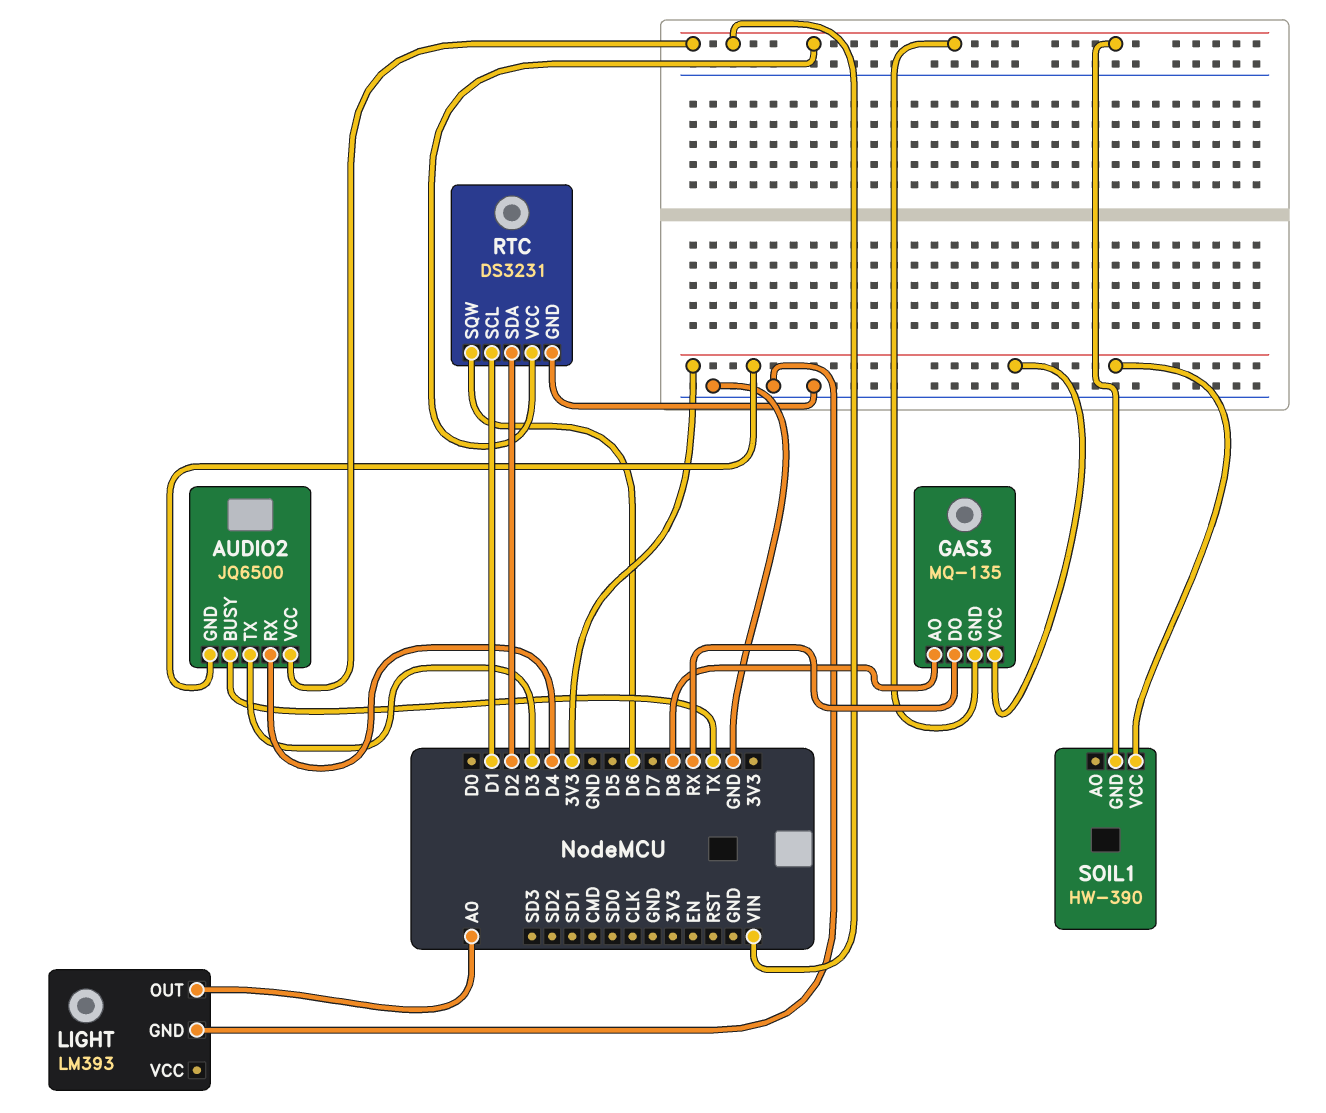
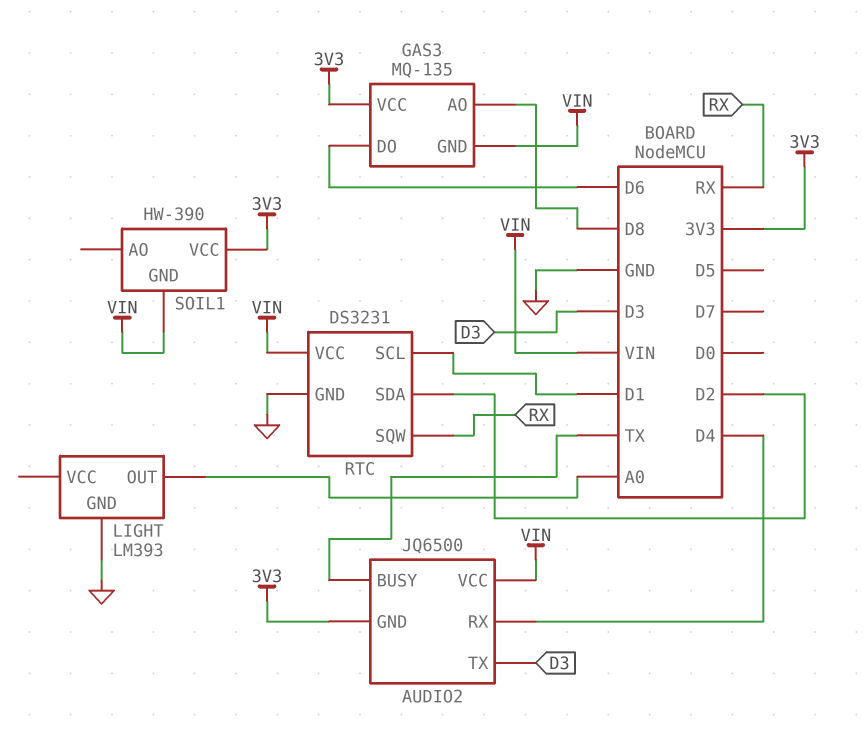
GAS3 pin DO: RX -> D6
RTC pin SQW: D6 -> RX

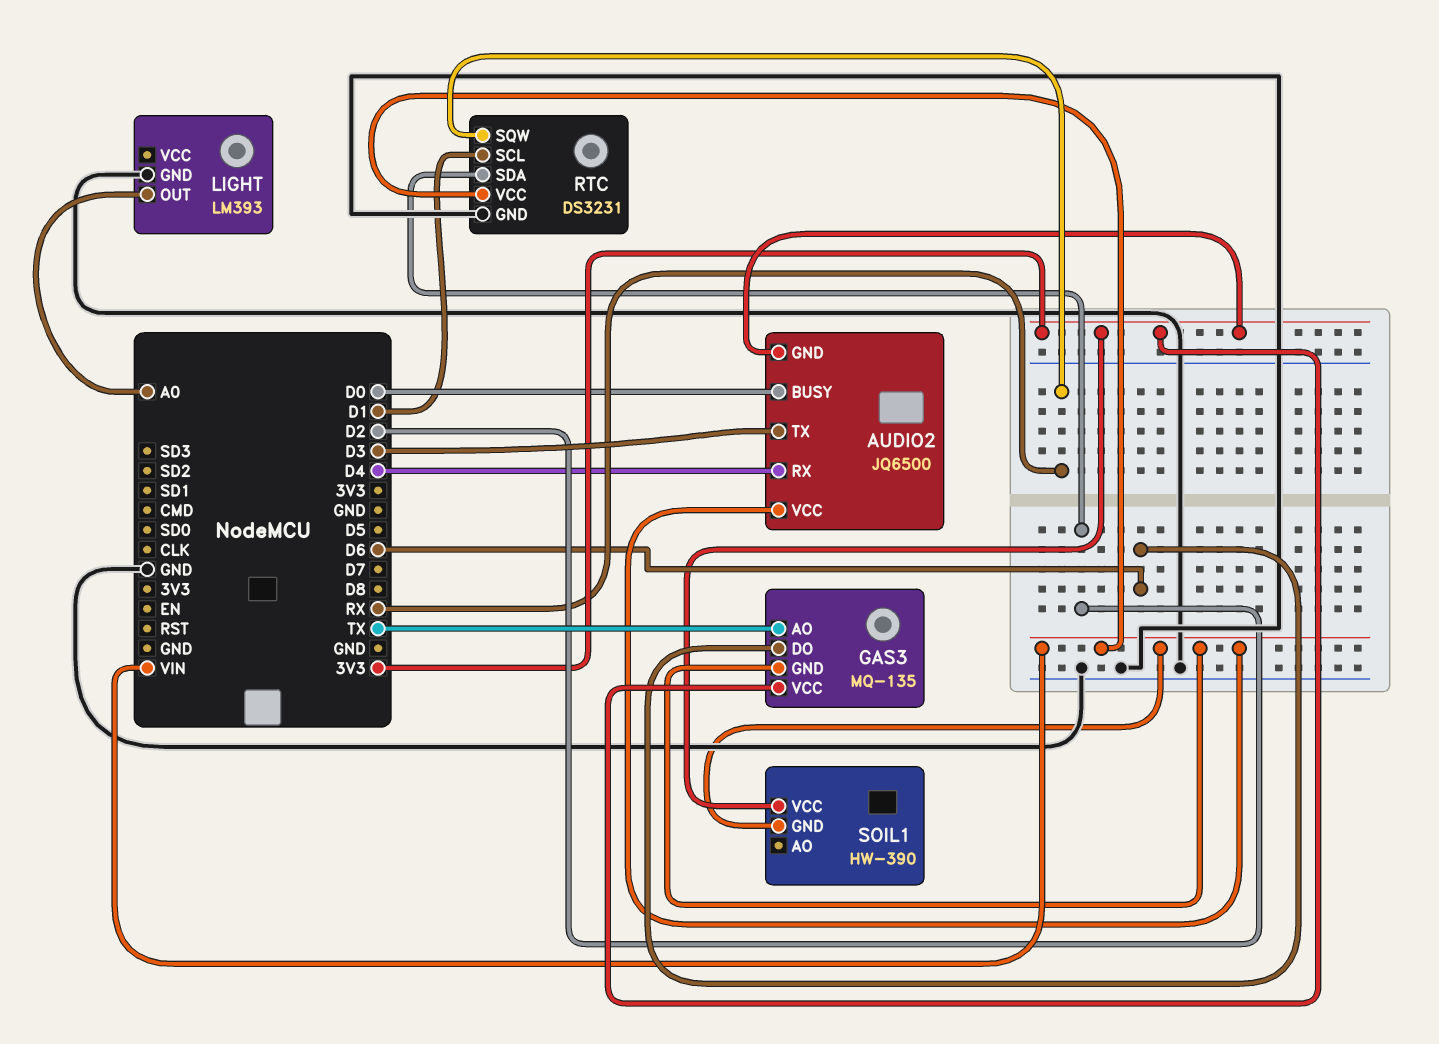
AUDIO2 pin BUSY: TX -> D0
GAS3 pin AO: D8 -> TX

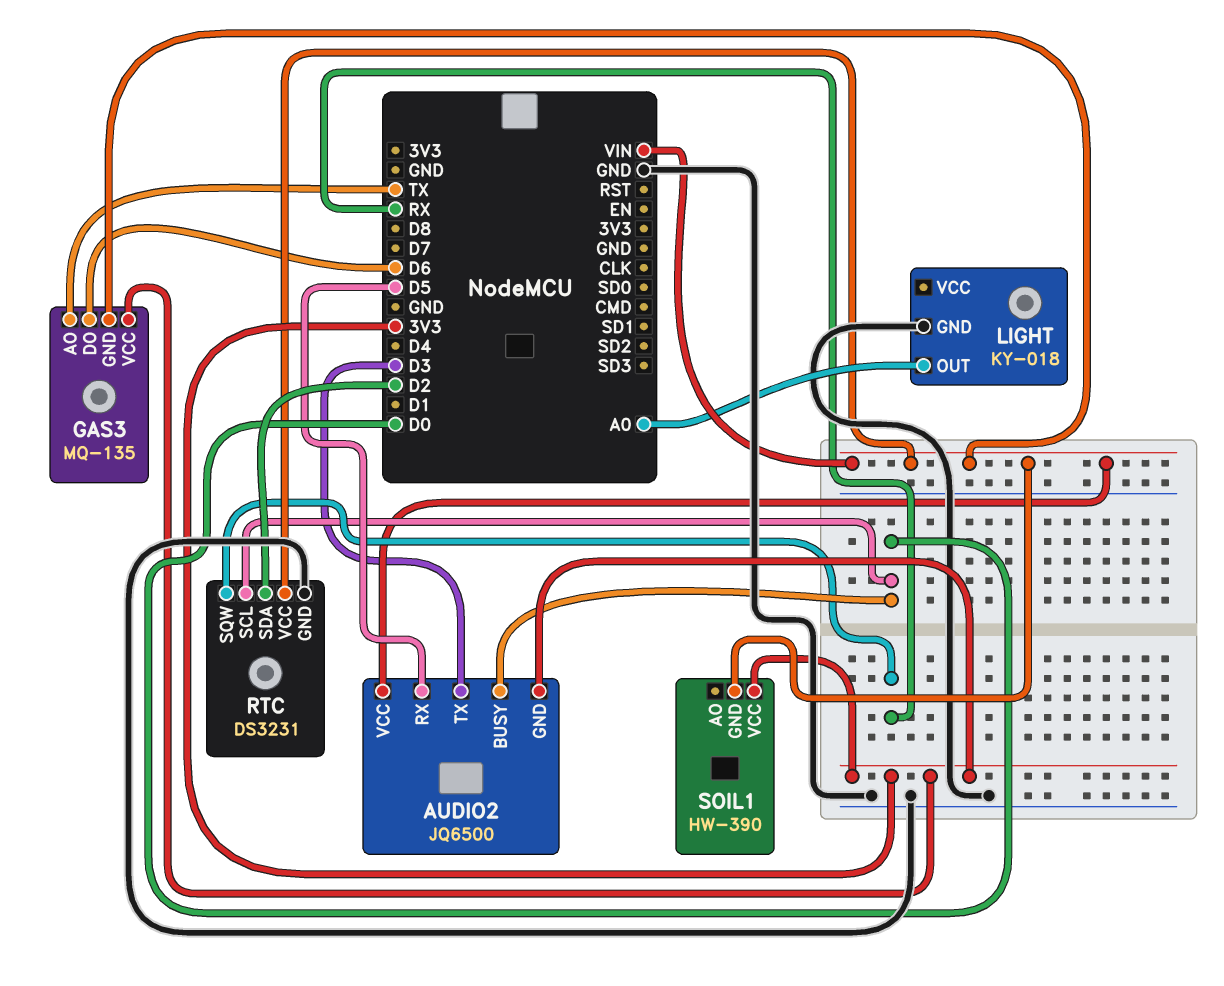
AUDIO2 pin RX: D4 -> D5
LIGHT: LM393 -> KY-018
RTC pin SCL: D1 -> D0

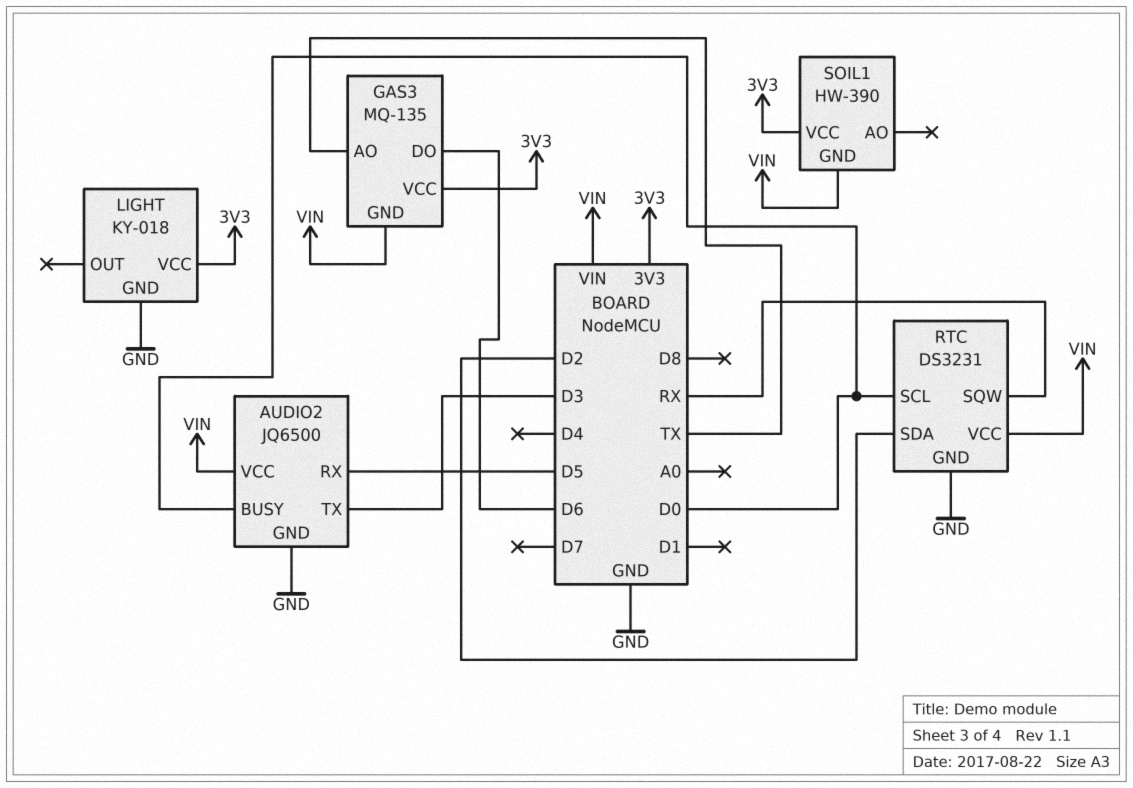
AUDIO2 pin GND: 3V3 -> GND
LIGHT pin OUT: A0 -> none
LIGHT pin VCC: none -> 3V3

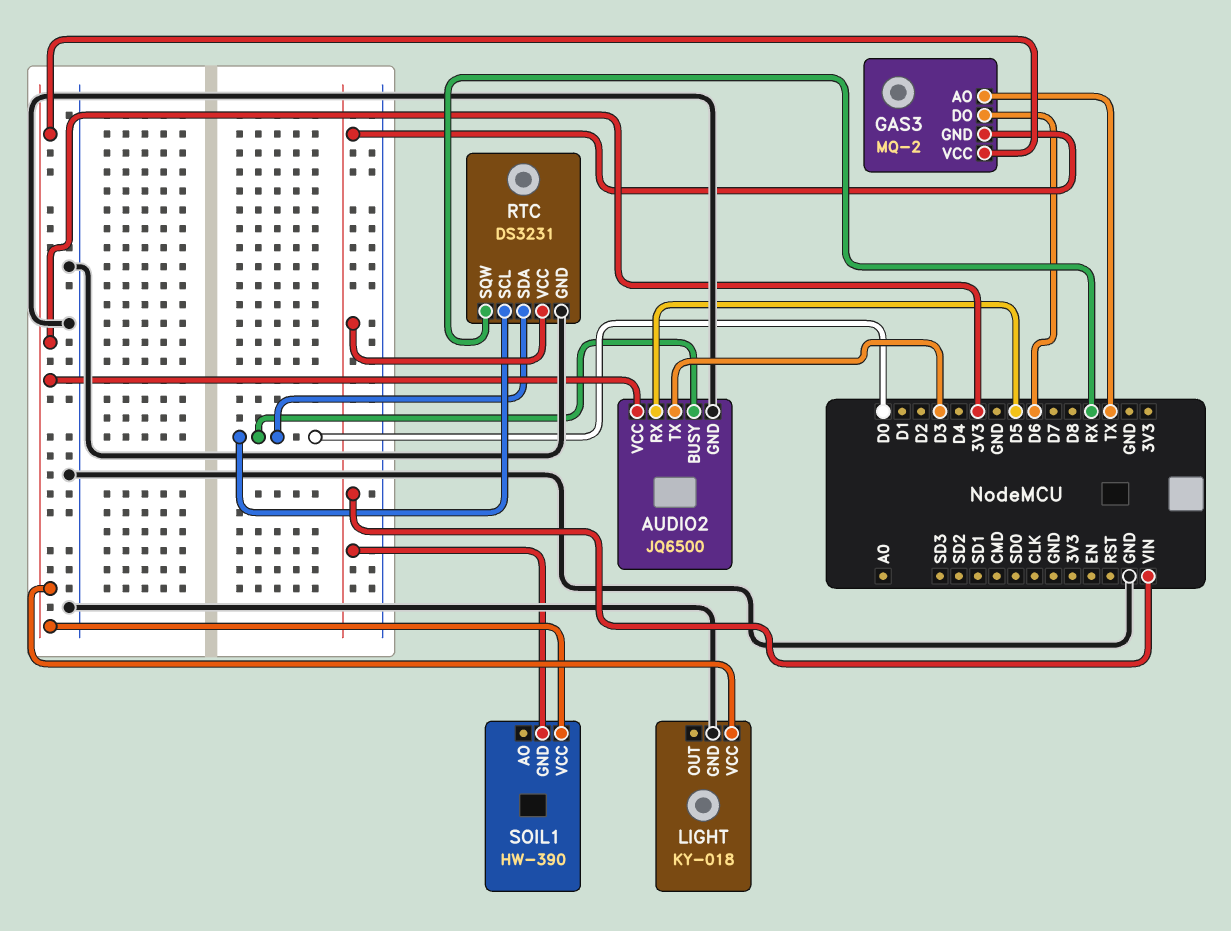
AUDIO2 pin VCC: VIN -> 3V3
GAS3: MQ-135 -> MQ-2
RTC pin SDA: D2 -> D0

